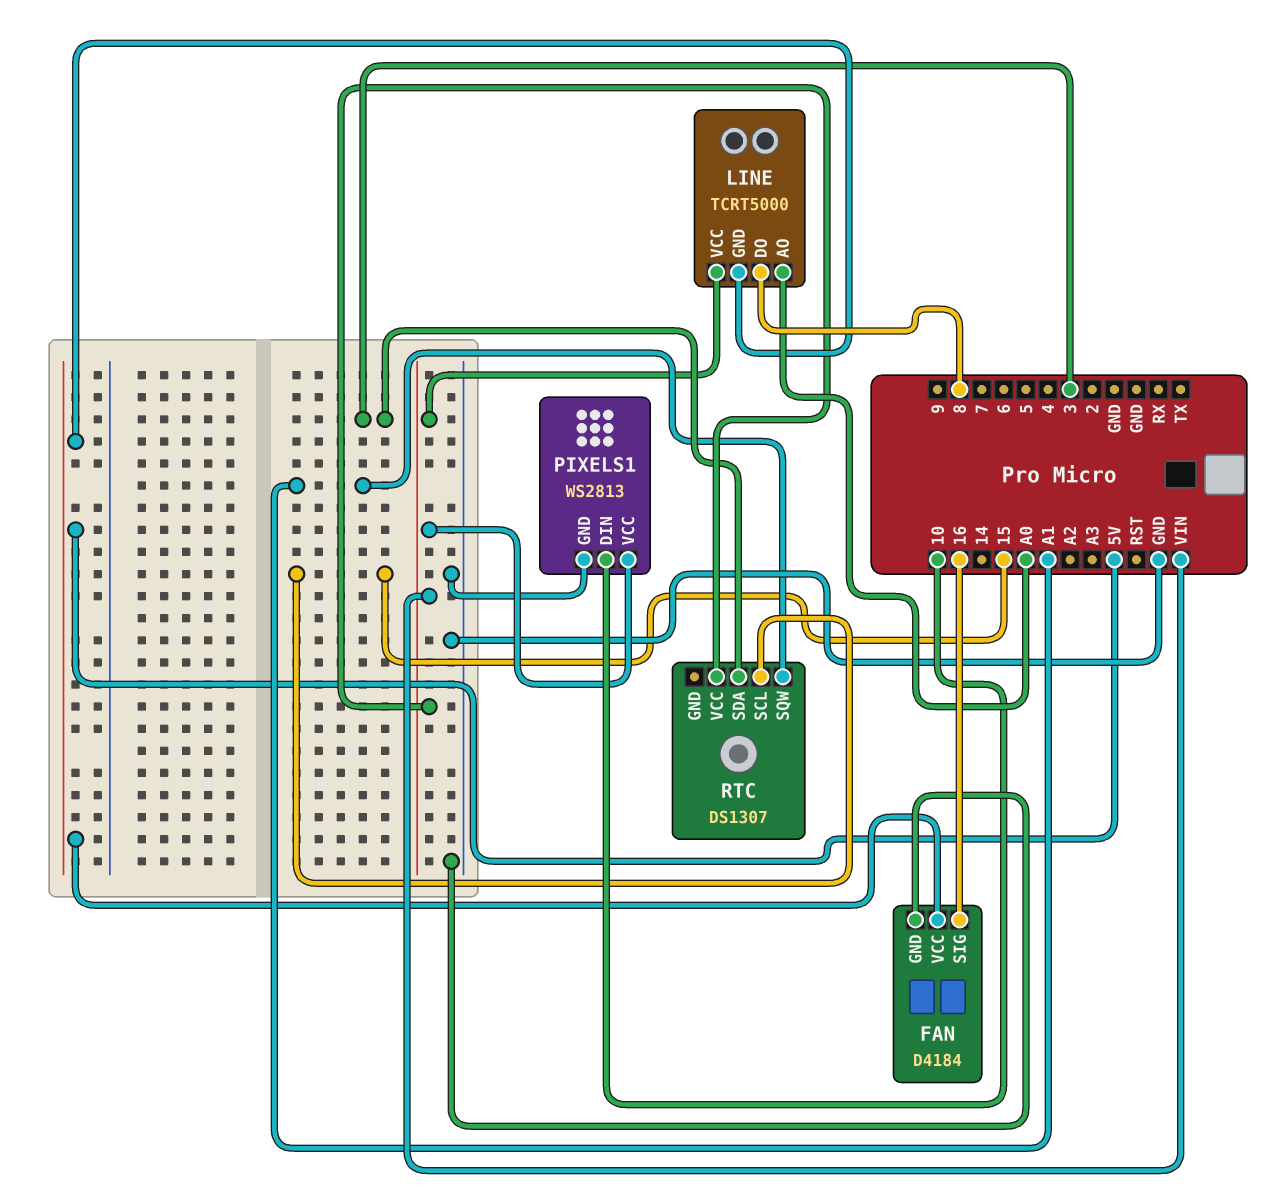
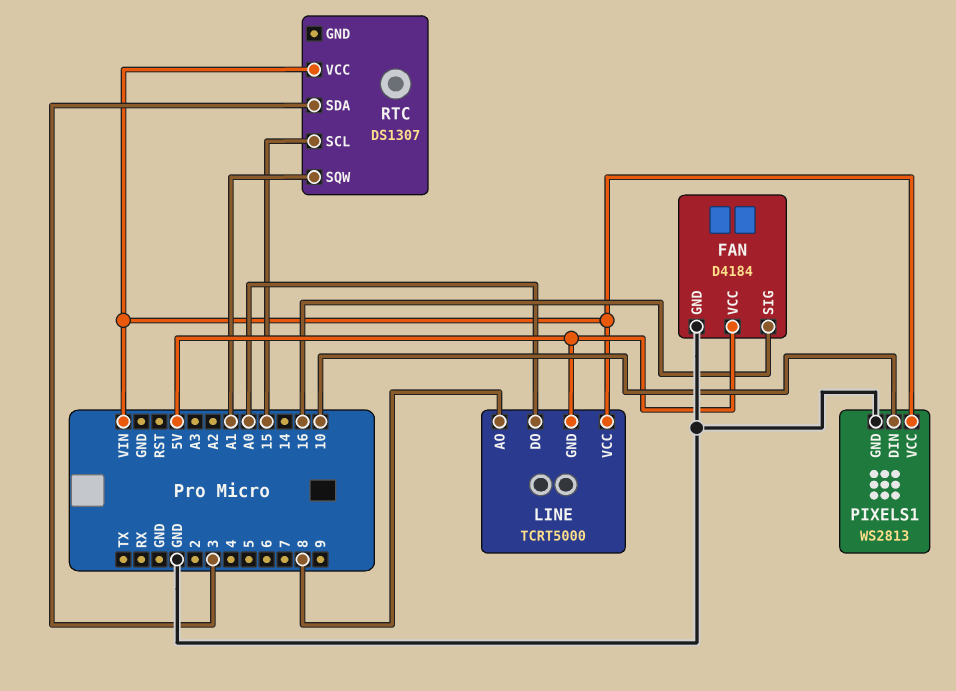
LINE pin AO: A0 -> 8
LINE pin DO: 8 -> A0

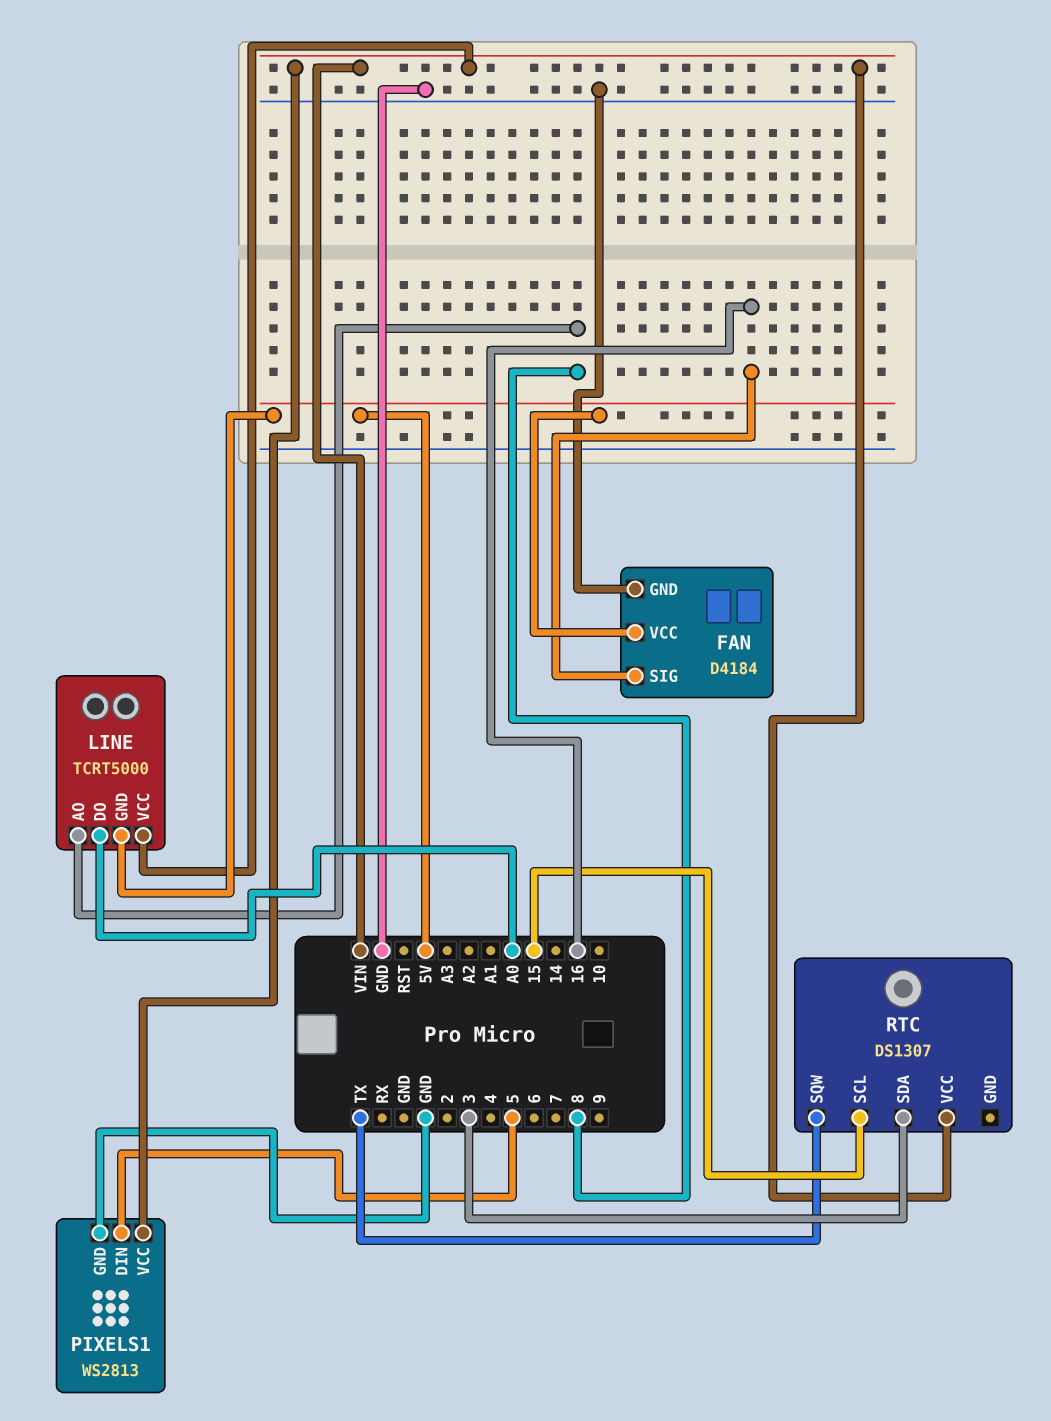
PIXELS1 pin DIN: 10 -> 5
RTC pin SQW: A1 -> TX

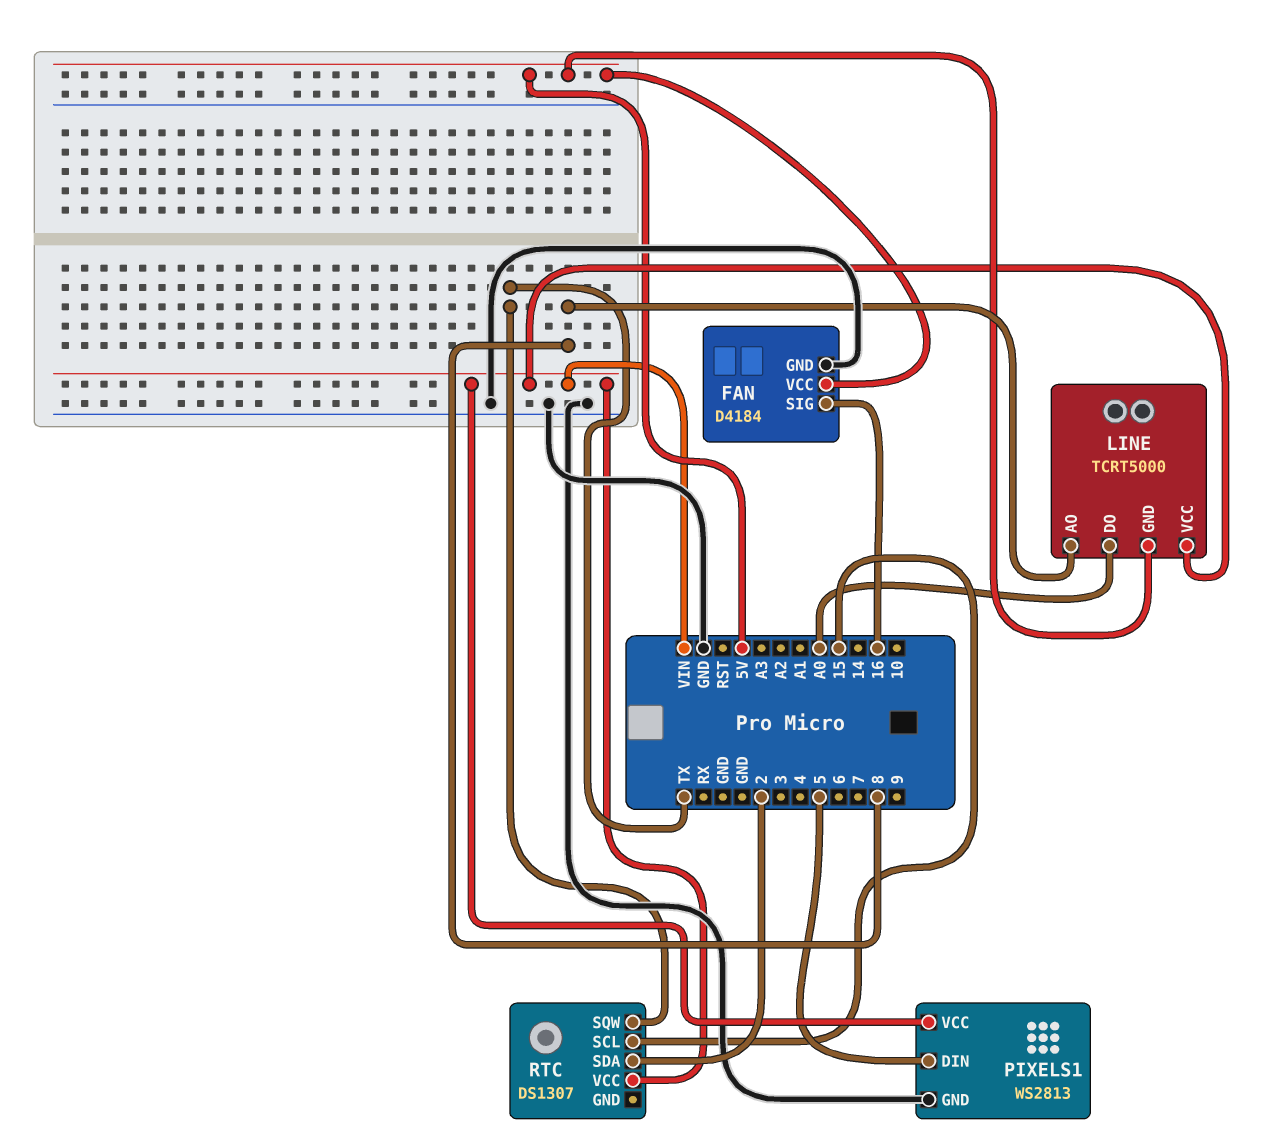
RTC pin SDA: 3 -> 2

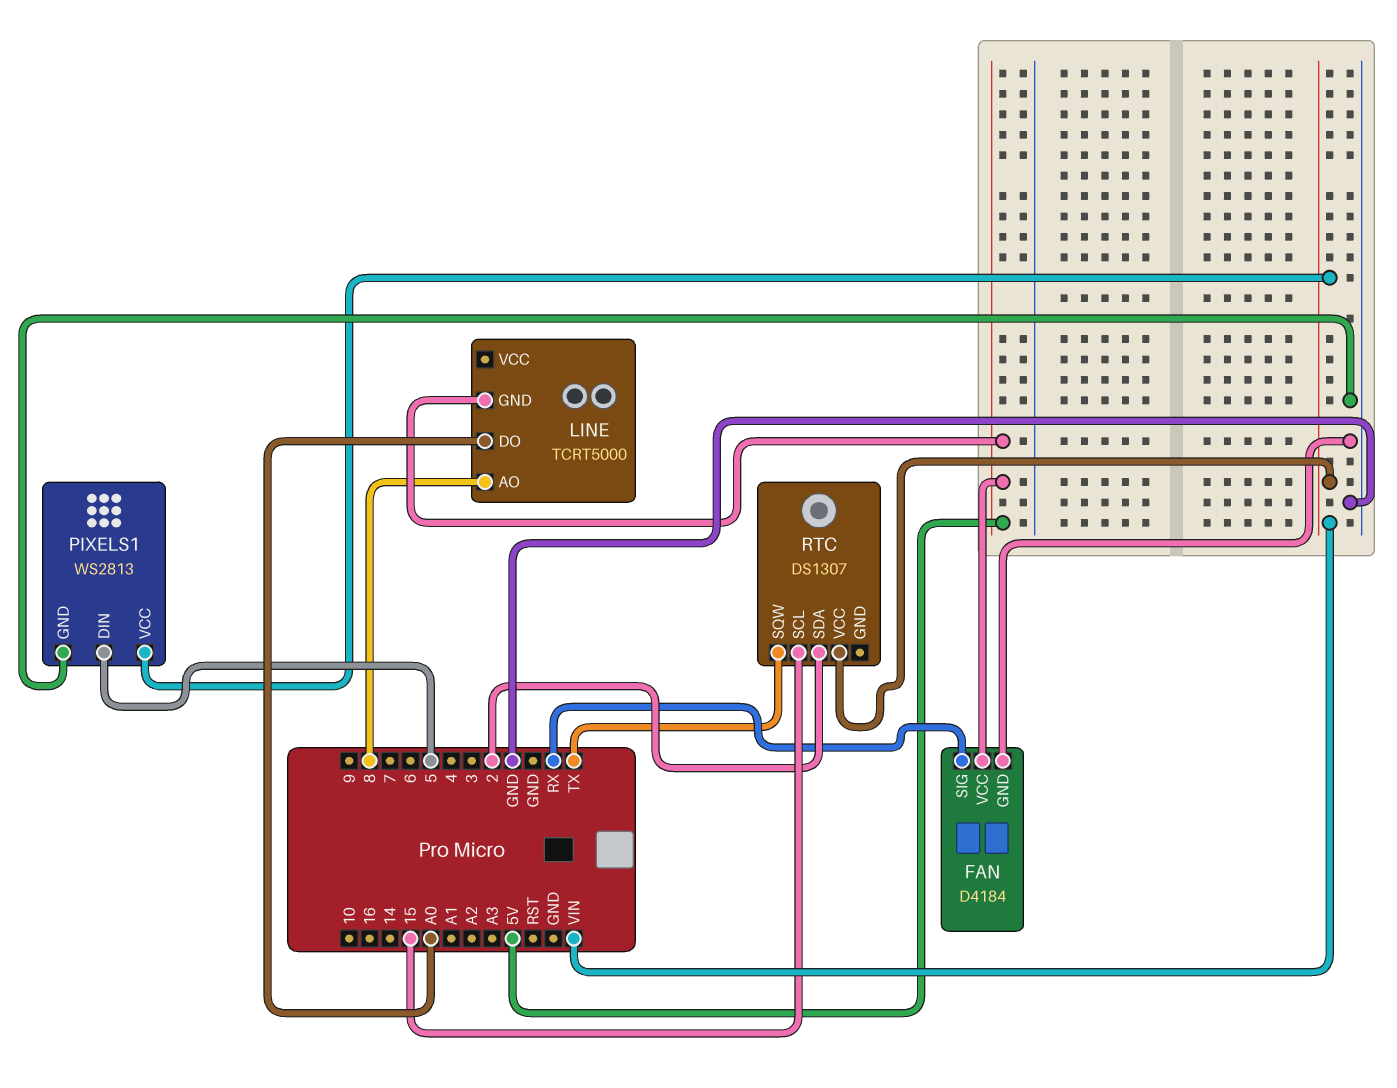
FAN pin SIG: 16 -> RX
LINE pin VCC: VIN -> none

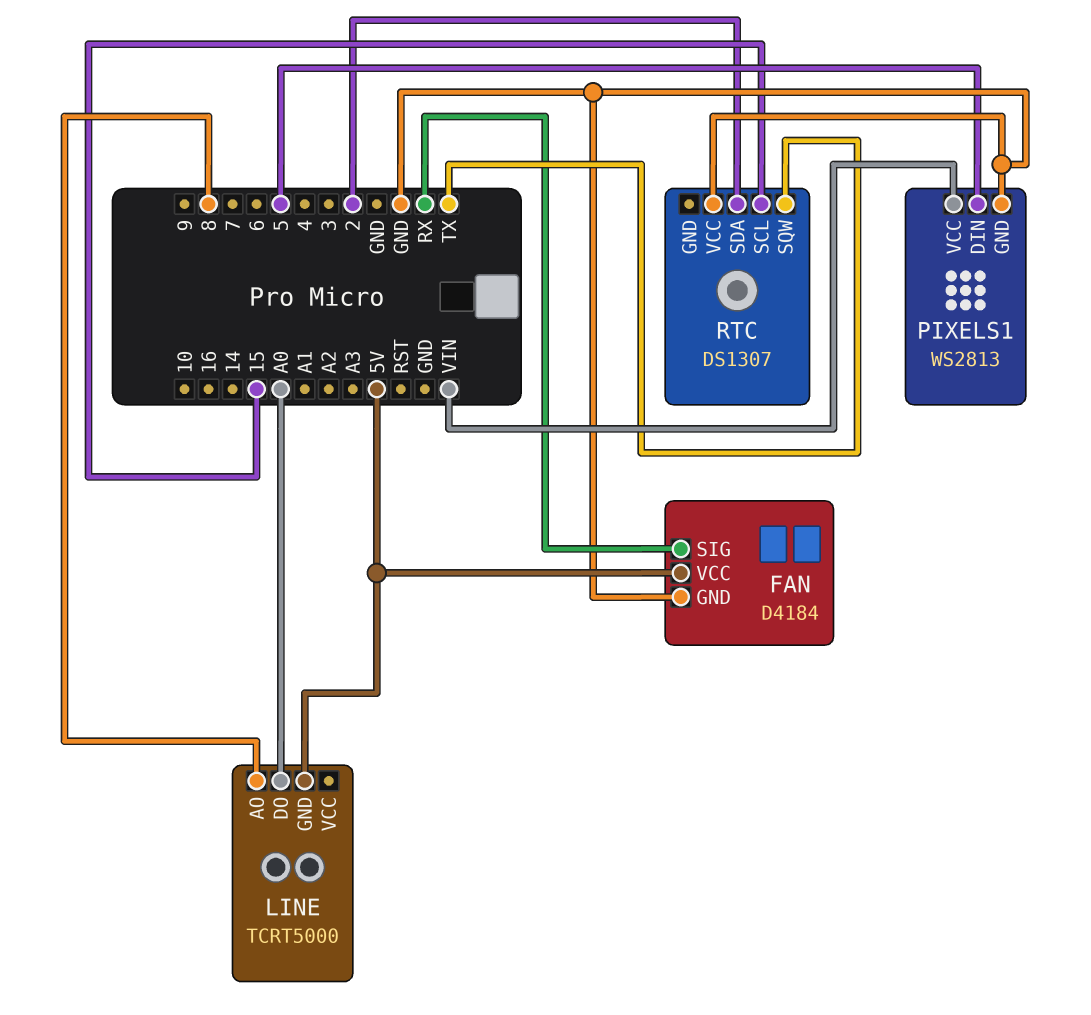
RTC pin VCC: VIN -> GND

